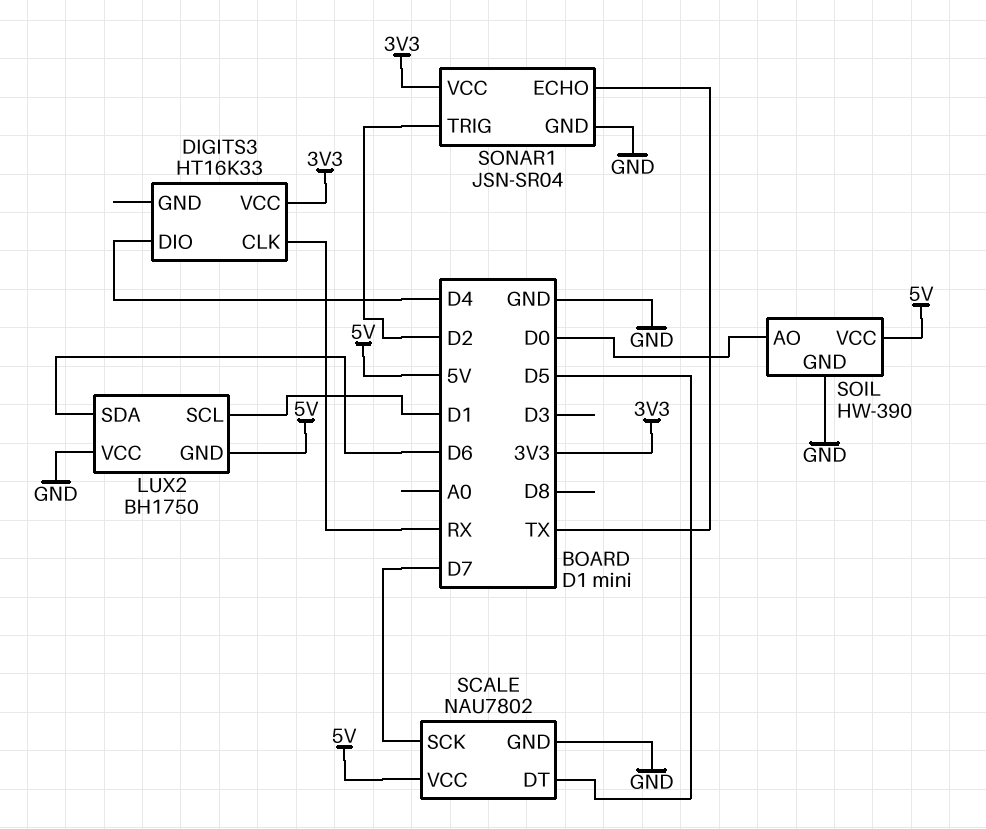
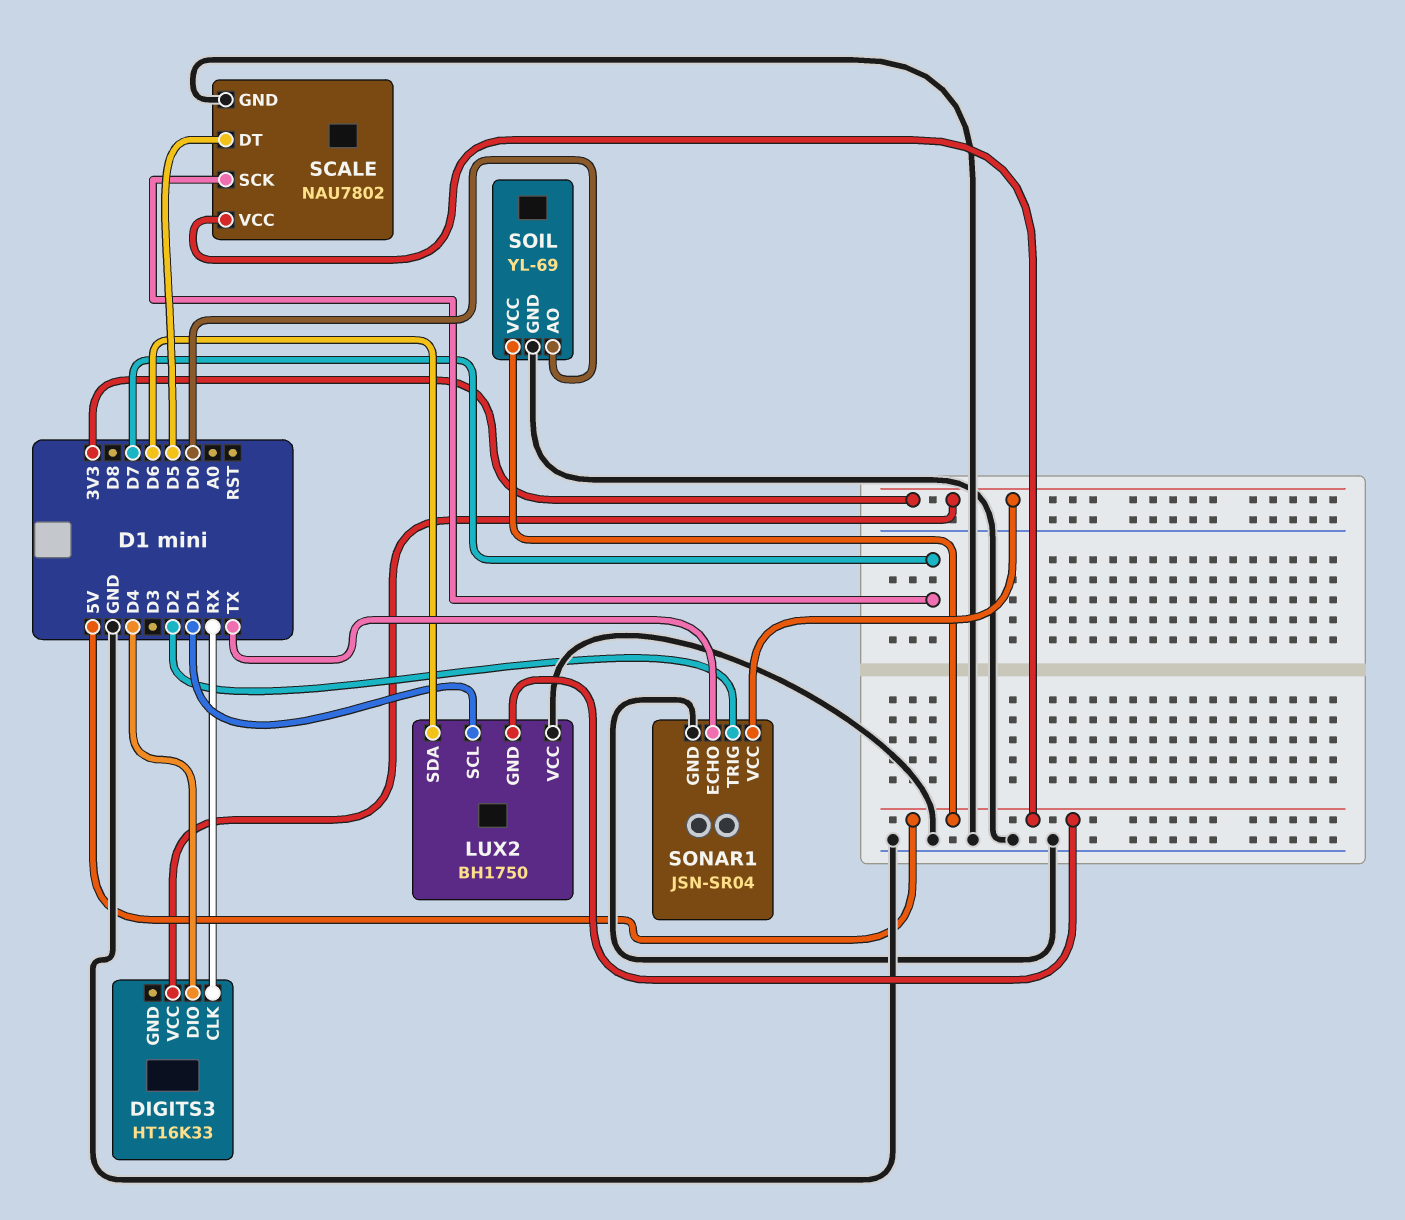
SOIL: HW-390 -> YL-69

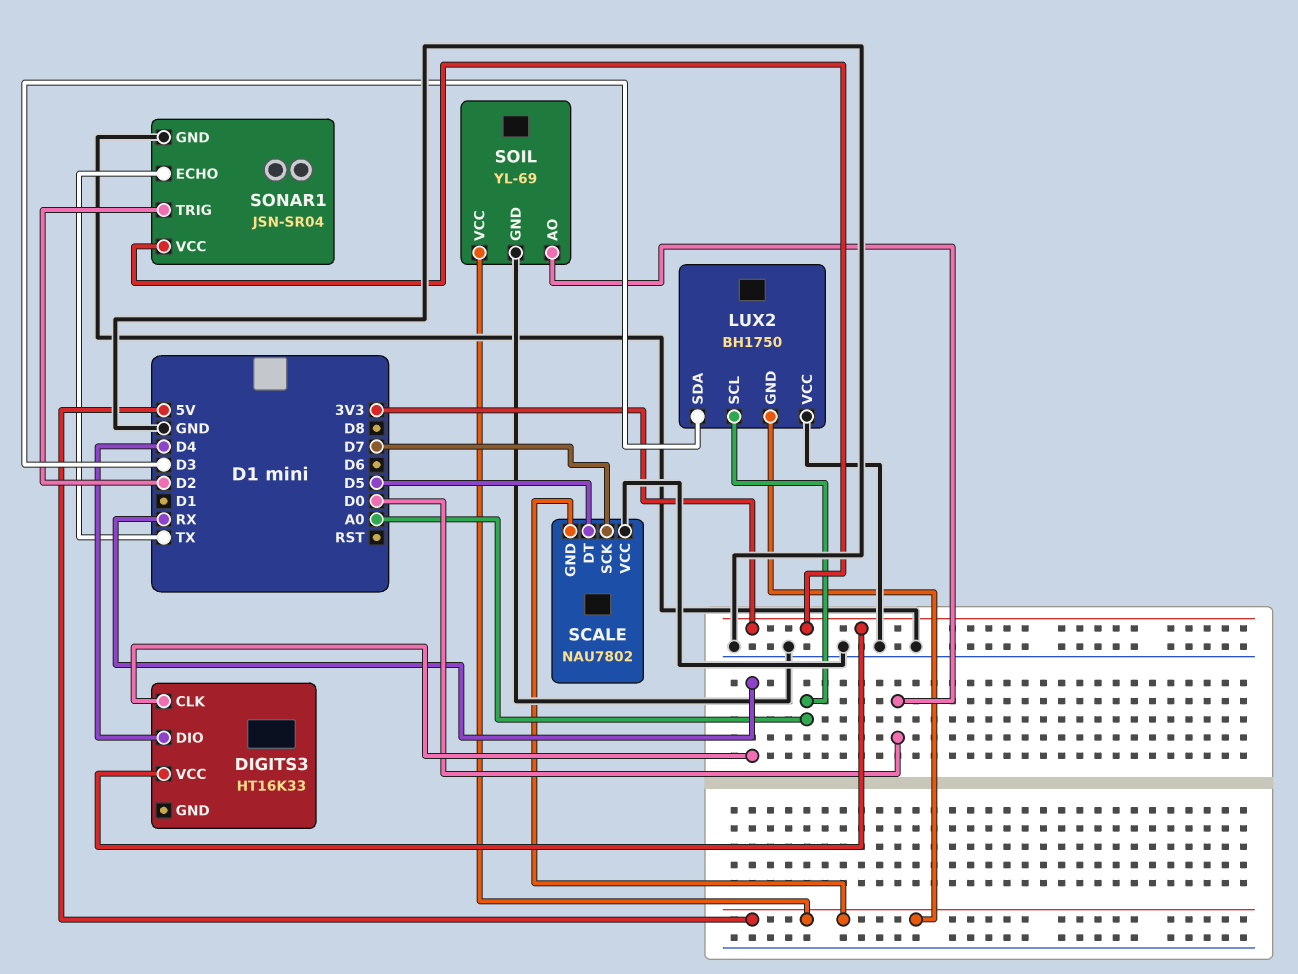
LUX2 pin SCL: D1 -> A0
LUX2 pin SDA: D6 -> D3
SCALE pin GND: GND -> 5V
SCALE pin VCC: 5V -> GND

